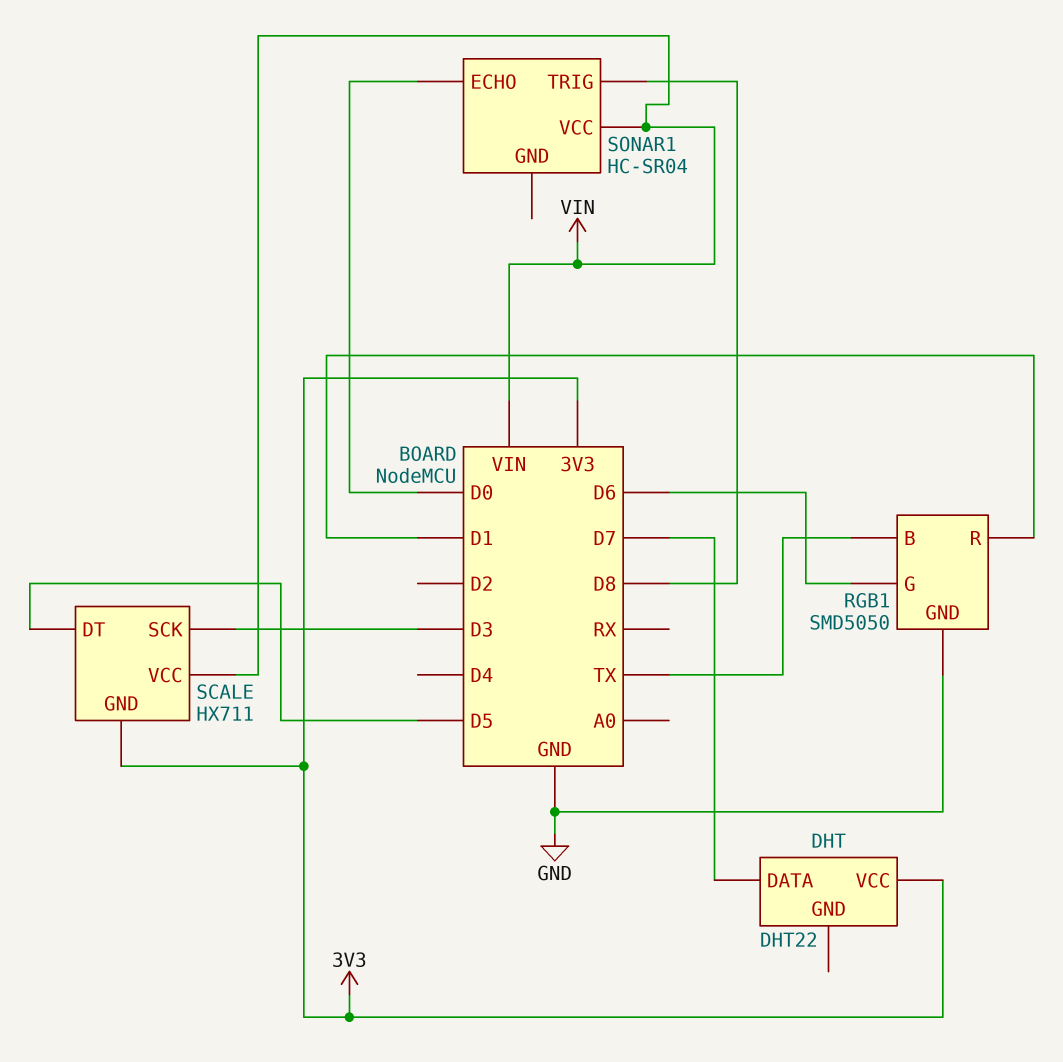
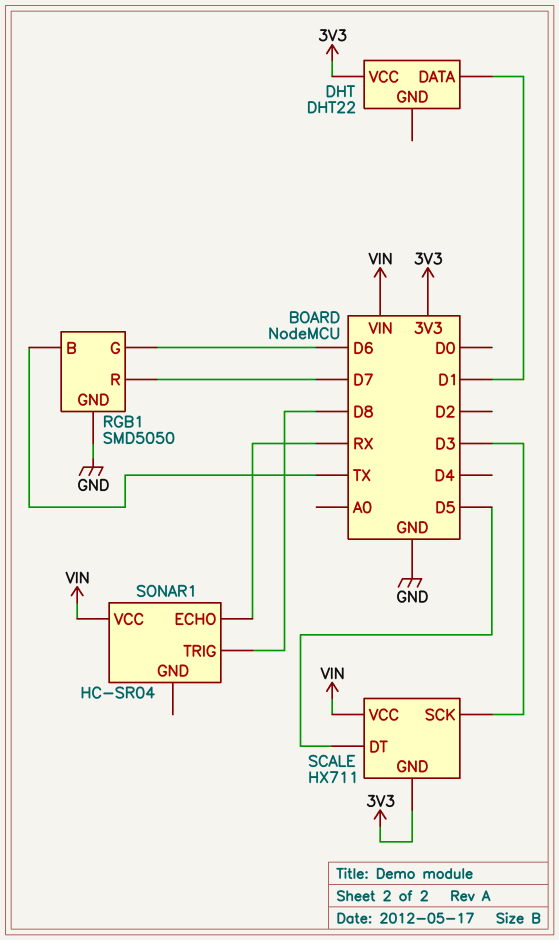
DHT pin DATA: D7 -> D1
RGB1 pin R: D1 -> D7
SONAR1 pin ECHO: D0 -> RX

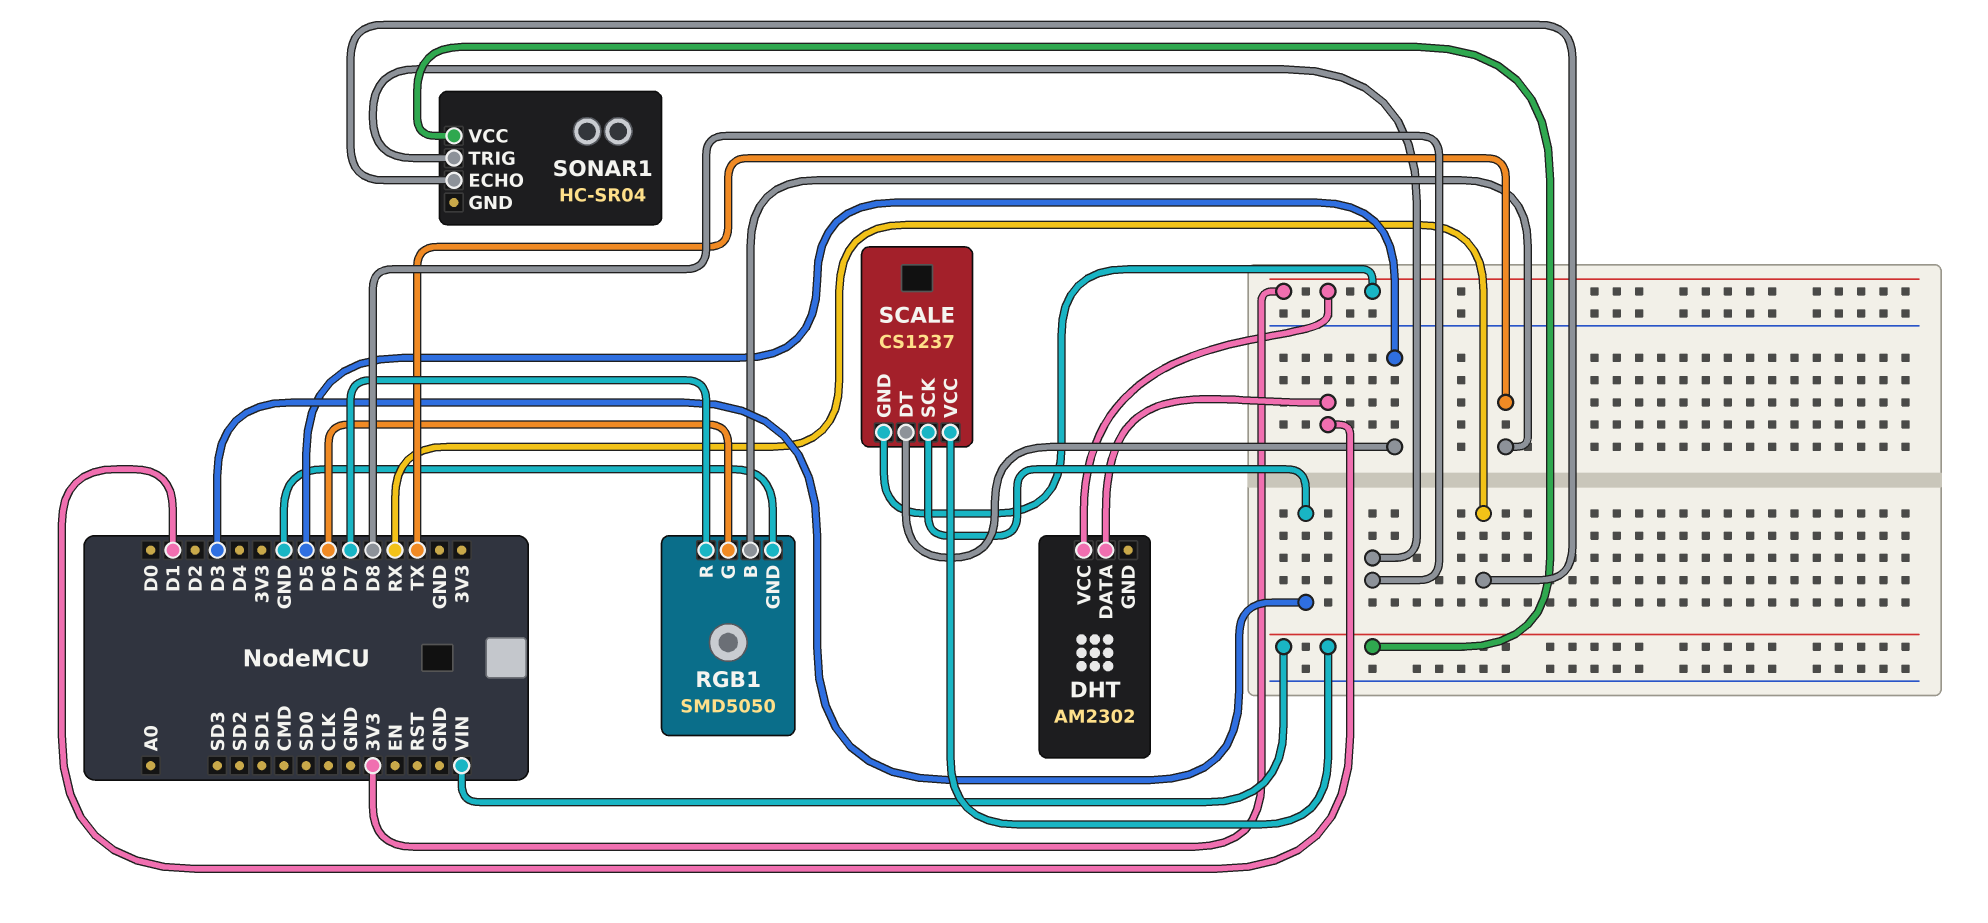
DHT: DHT22 -> AM2302
SCALE: HX711 -> CS1237

